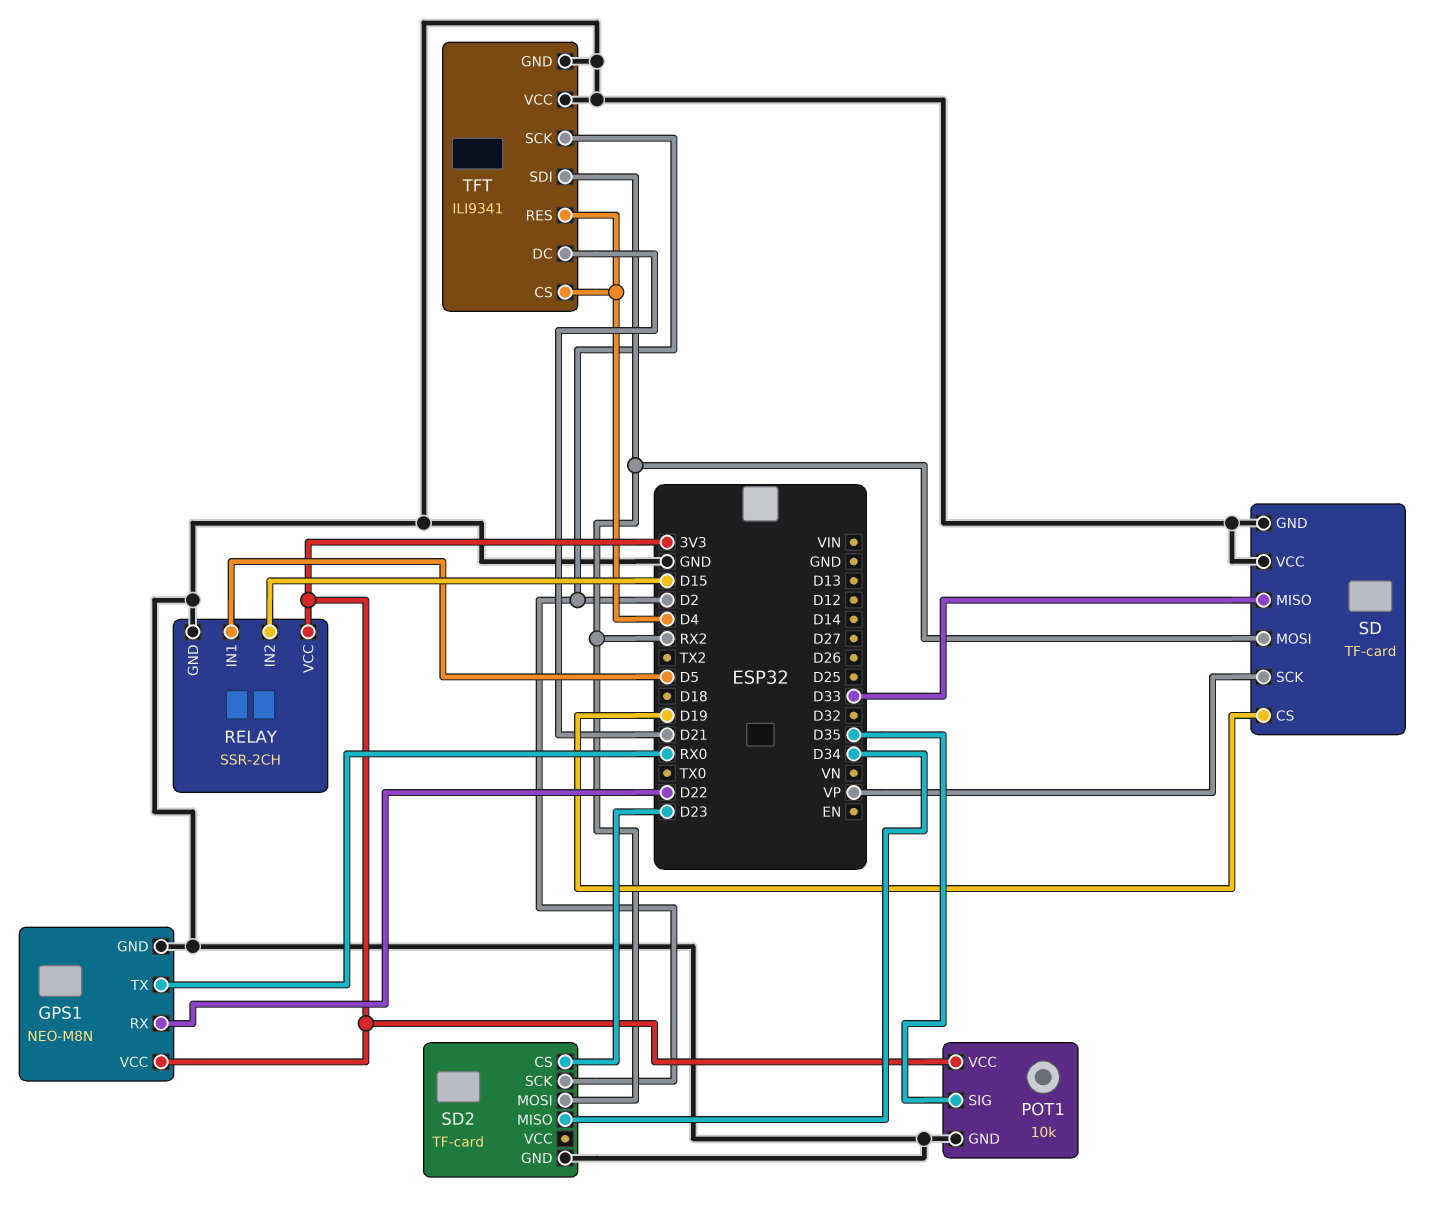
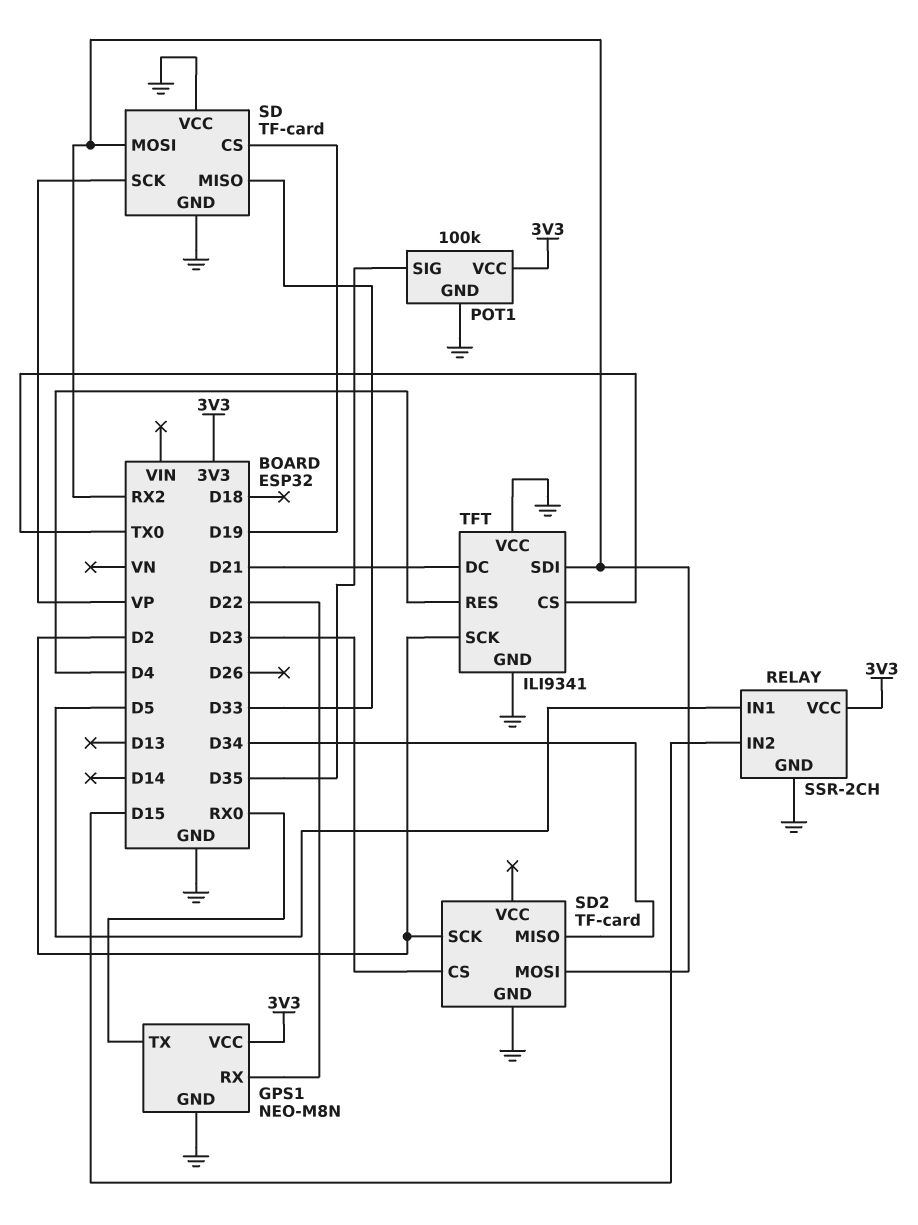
POT1: 10k -> 100k
TFT pin CS: D4 -> TX0

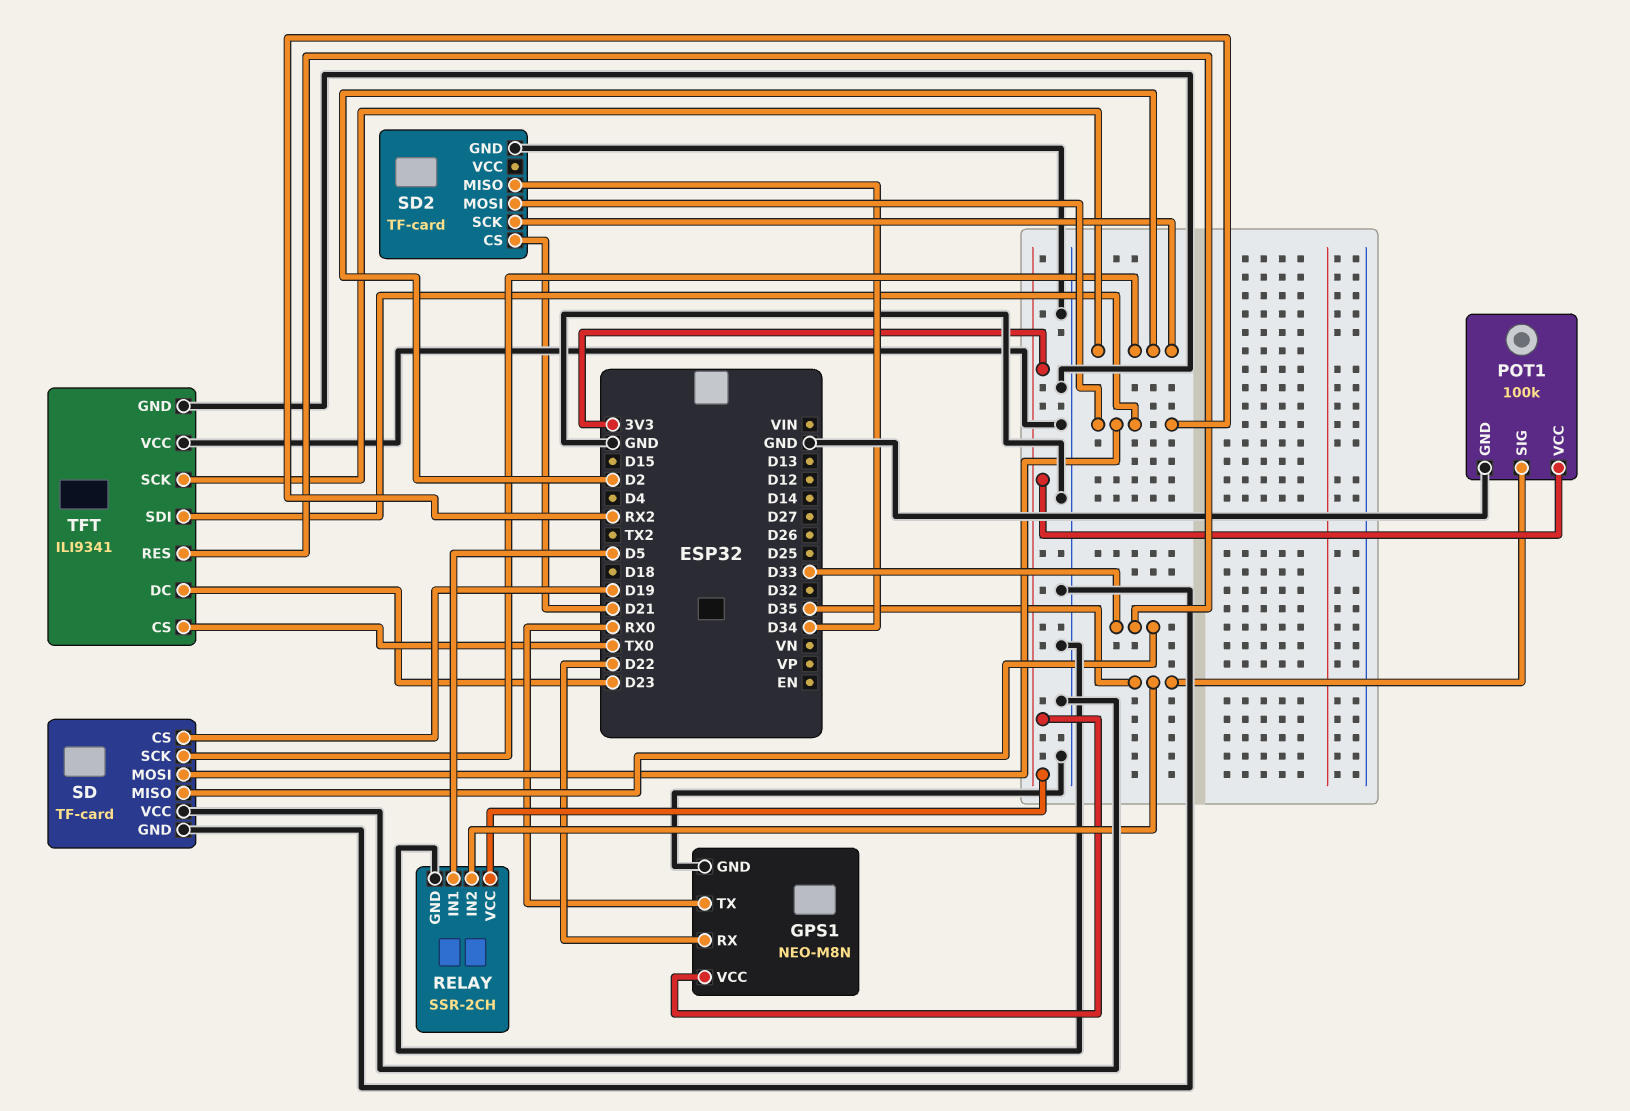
RELAY pin IN2: D15 -> D35
SD pin SCK: VP -> D2
SD2 pin CS: D23 -> D21
TFT pin DC: D21 -> D23
TFT pin RES: D4 -> D33

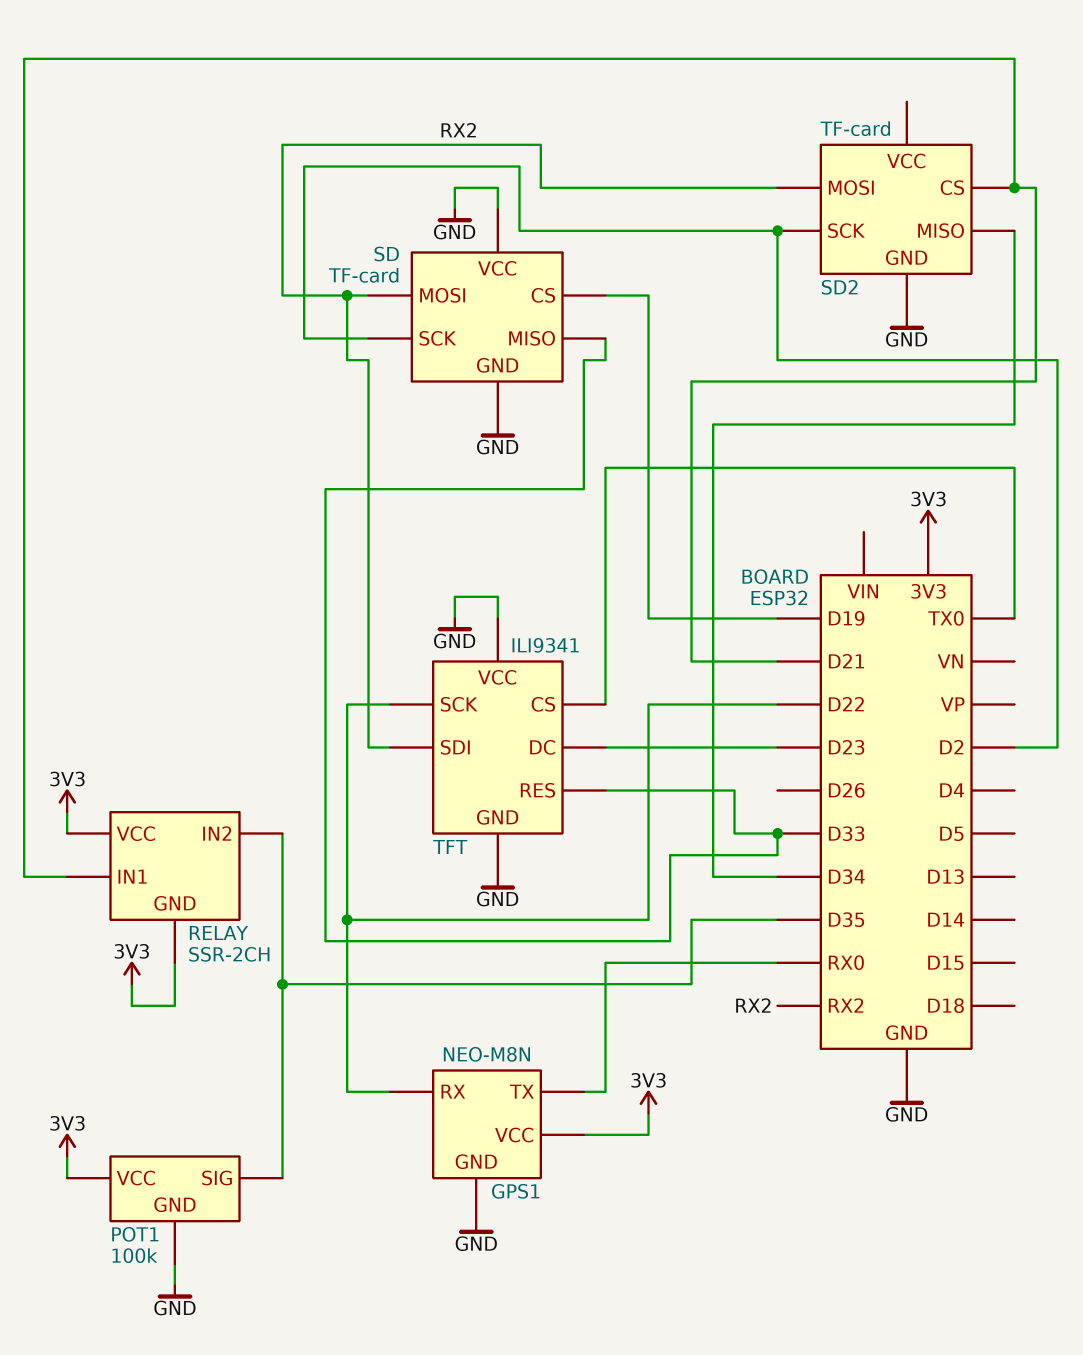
RELAY pin GND: GND -> 3V3
RELAY pin IN1: D5 -> D21
TFT pin SCK: D2 -> D22

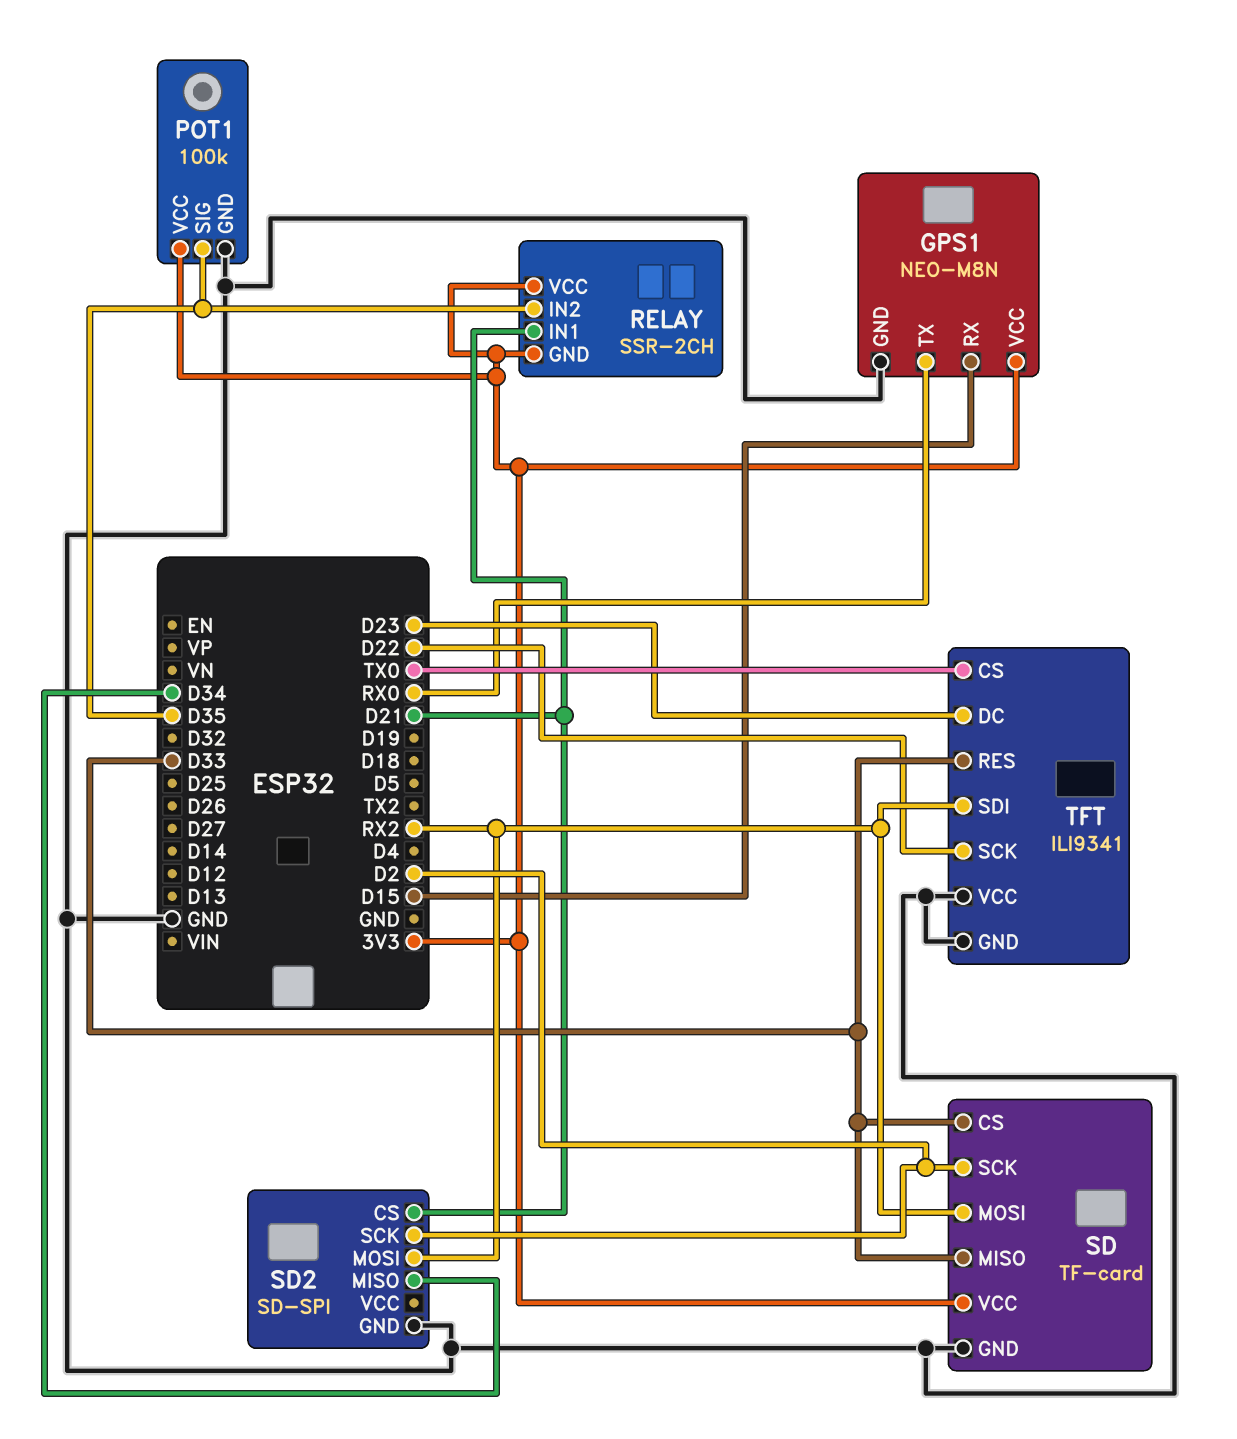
GPS1 pin RX: D22 -> D15
SD pin CS: D19 -> D33
SD pin VCC: GND -> 3V3
SD2: TF-card -> SD-SPI

